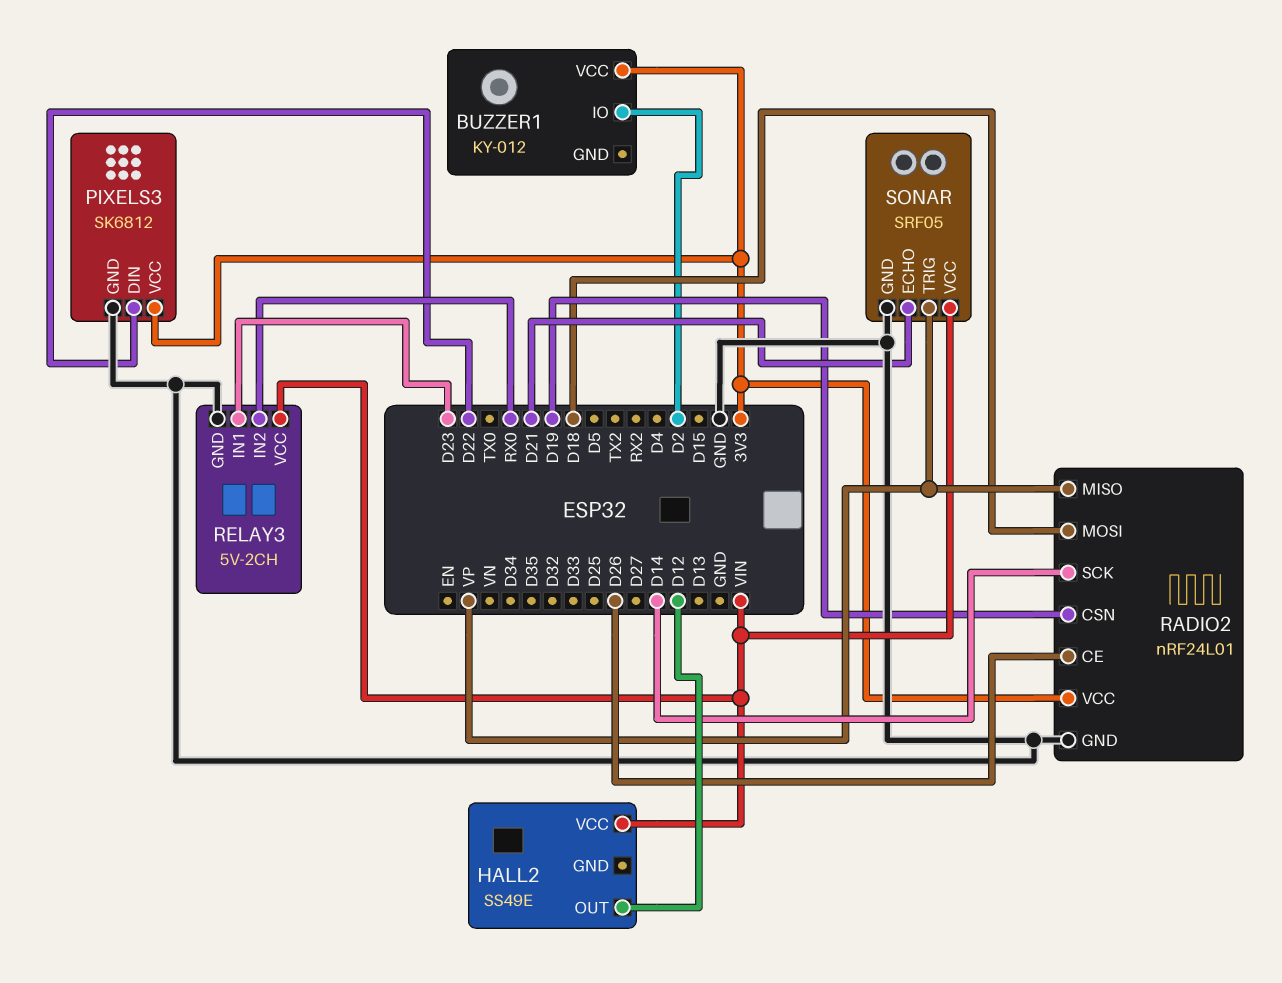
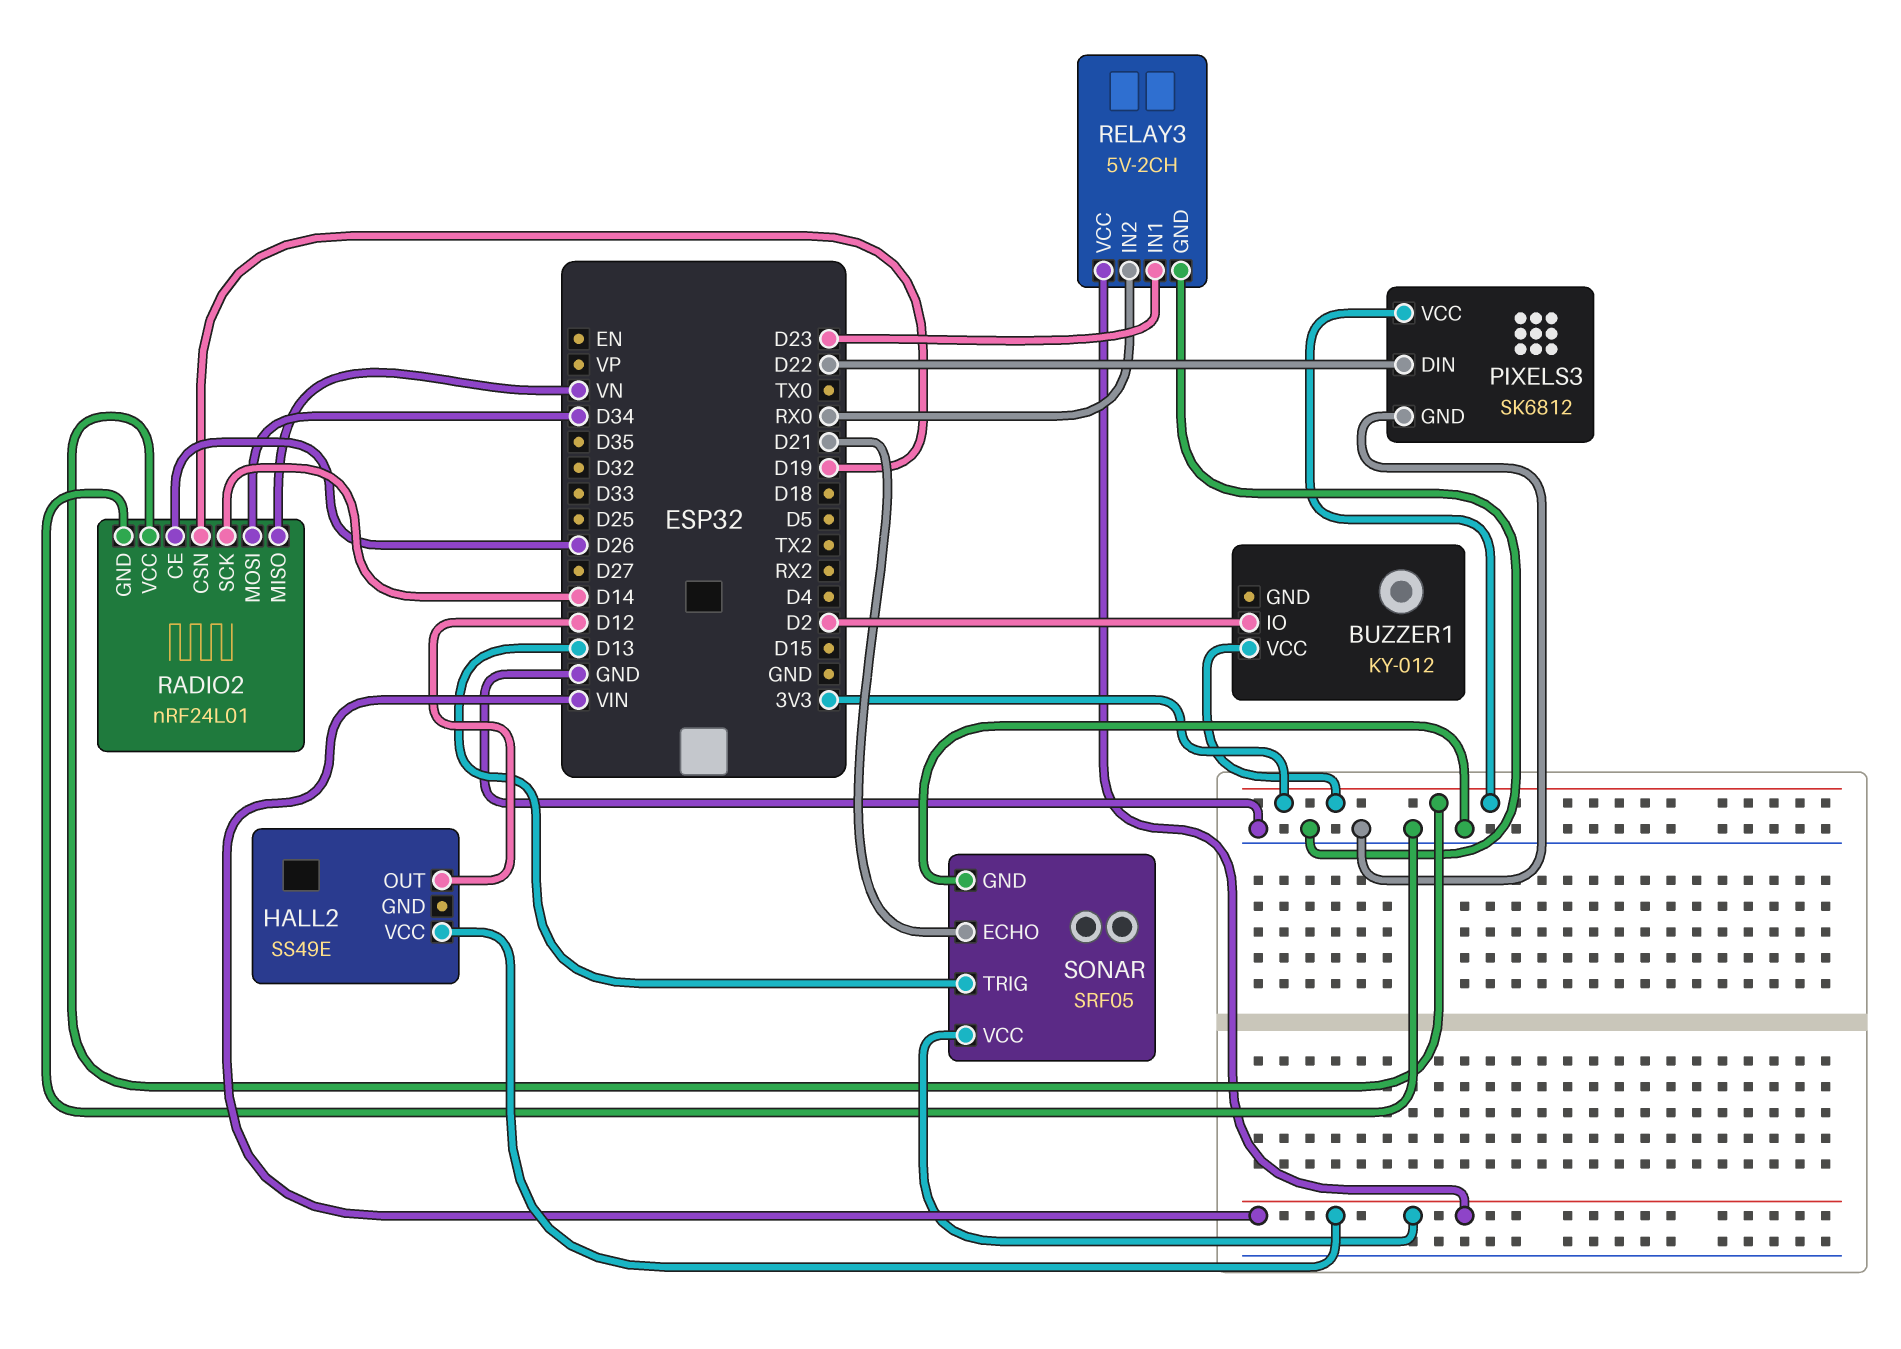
RADIO2 pin MISO: VP -> VN
RADIO2 pin MOSI: D18 -> D34
SONAR pin TRIG: VP -> D13

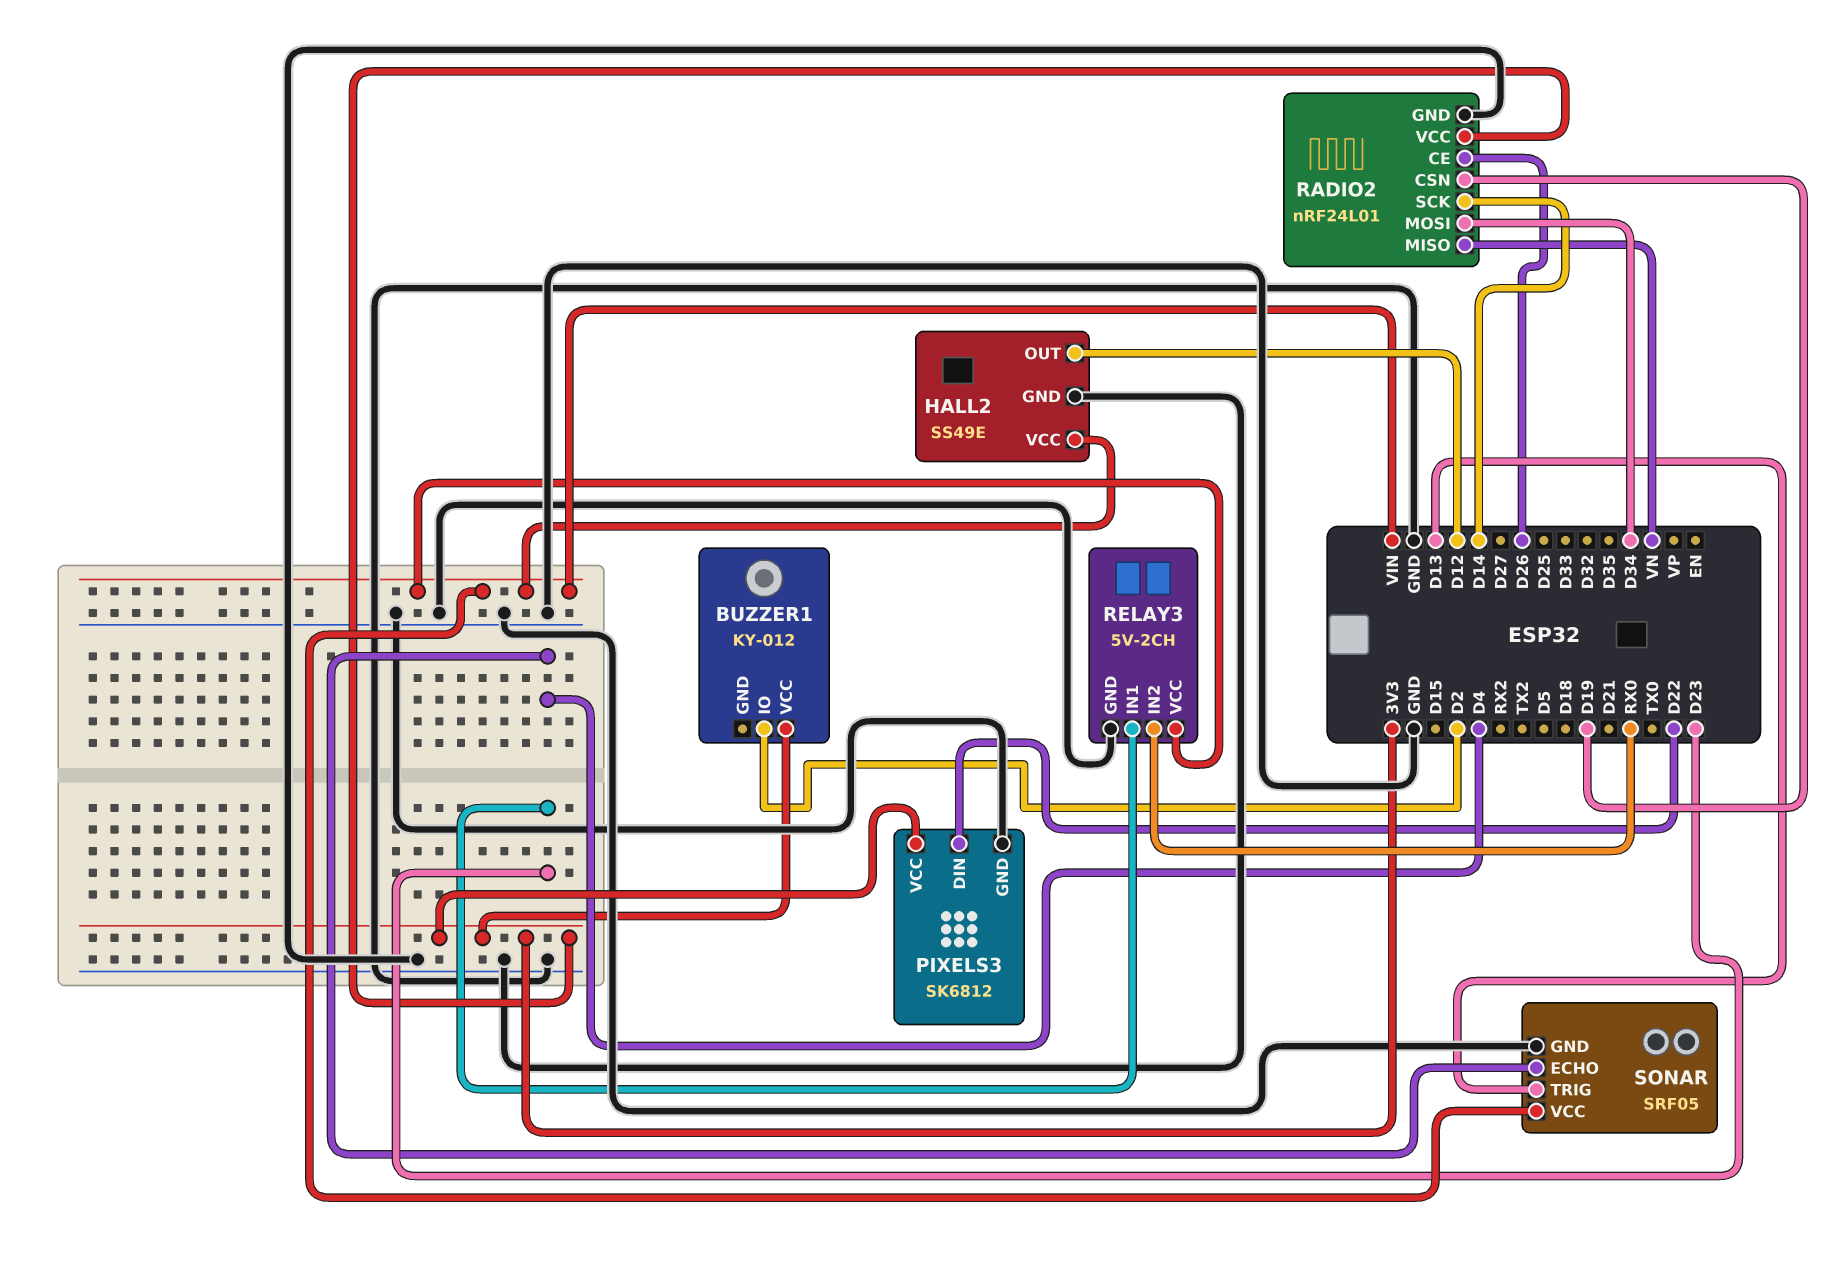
HALL2 pin GND: none -> GND
SONAR pin ECHO: D21 -> D4

